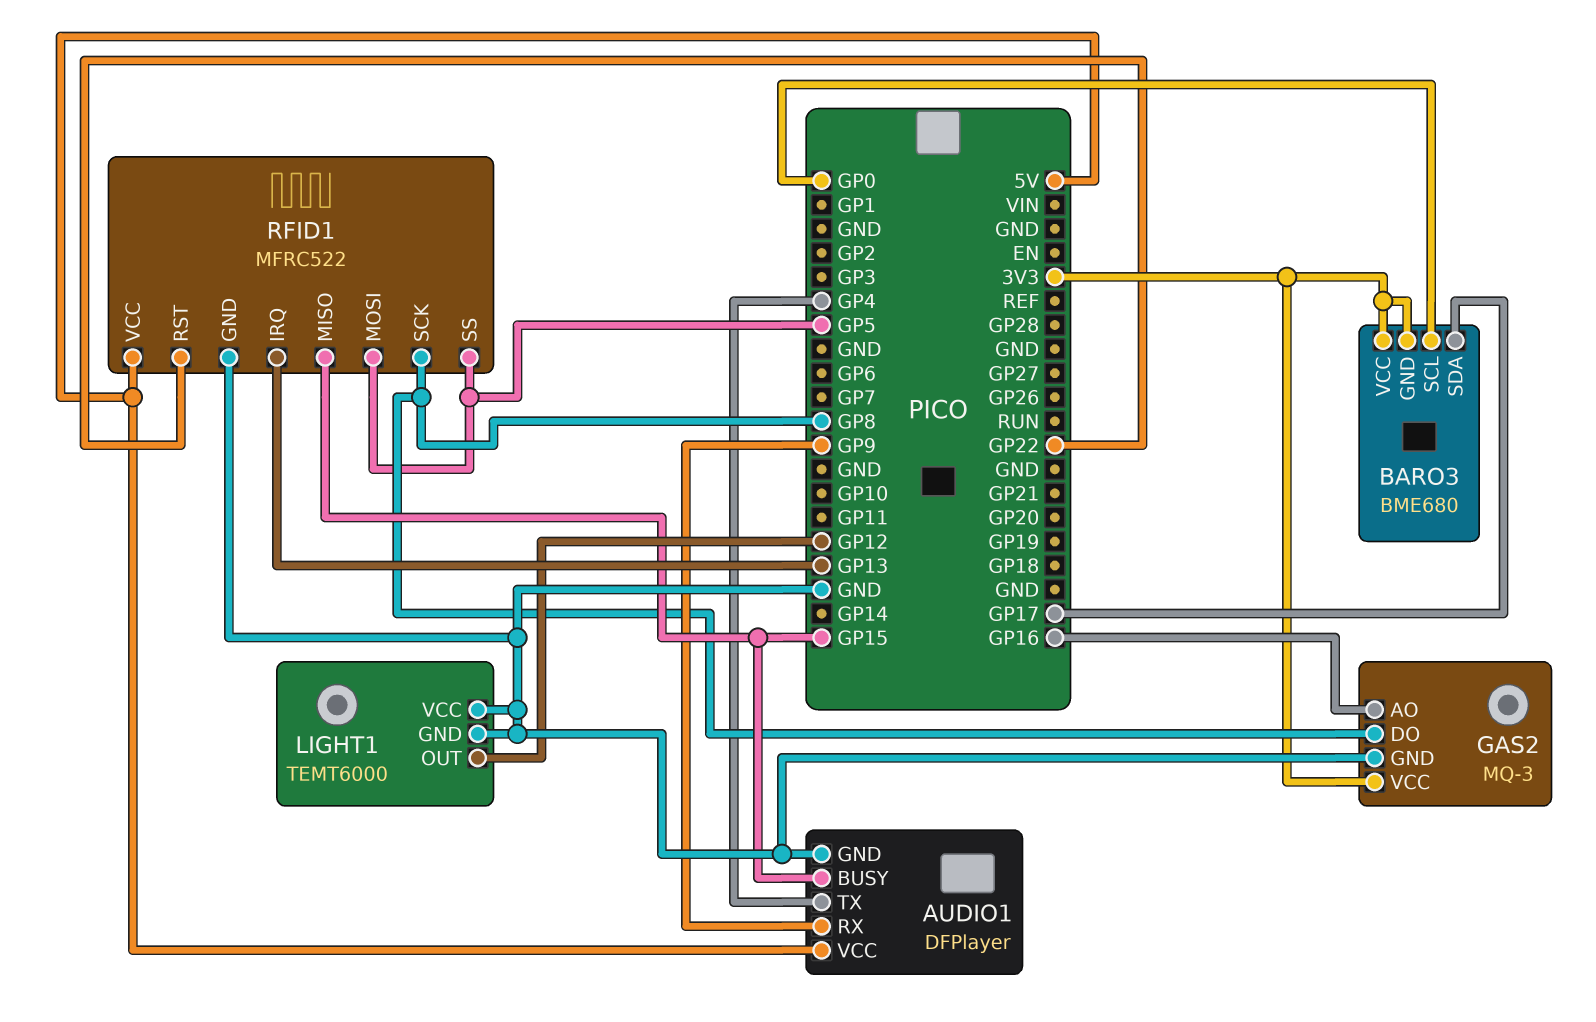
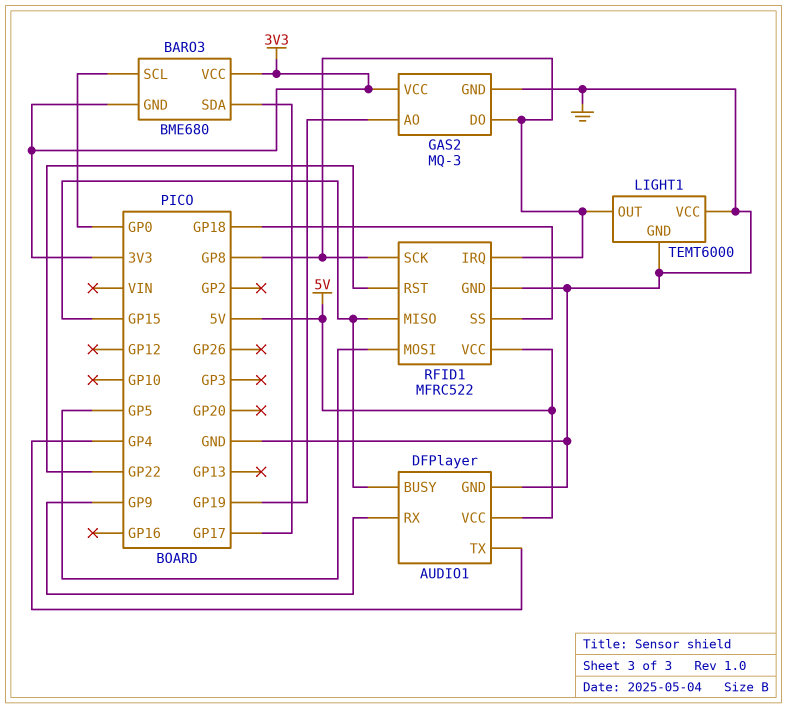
GAS2 pin AO: GP16 -> GP19
LIGHT1 pin OUT: GP12 -> GP8
RFID1 pin IRQ: GP13 -> GP8
RFID1 pin SS: GP5 -> GP18

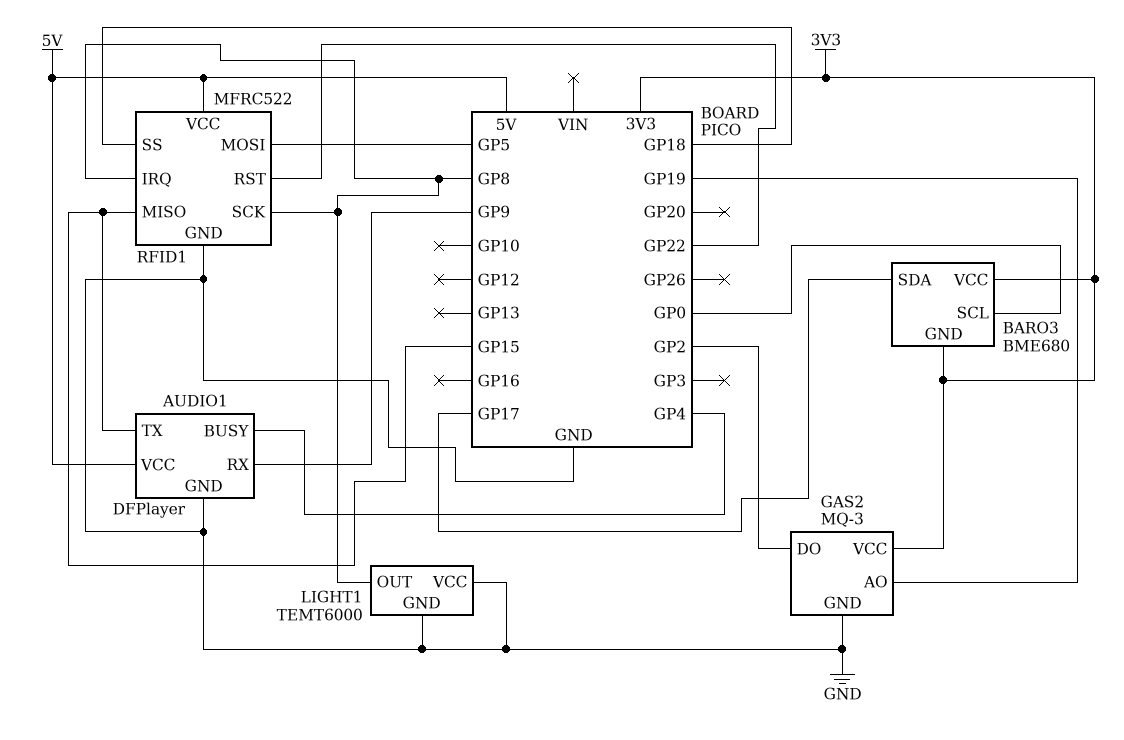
AUDIO1 pin BUSY: GP15 -> GP4
AUDIO1 pin TX: GP4 -> GP15
GAS2 pin DO: GP8 -> GP2

